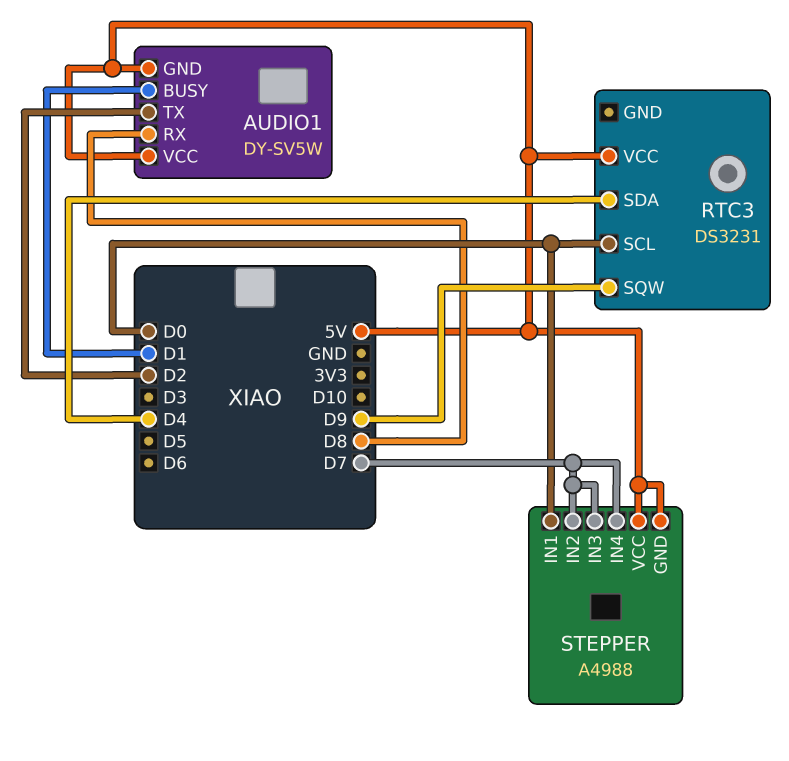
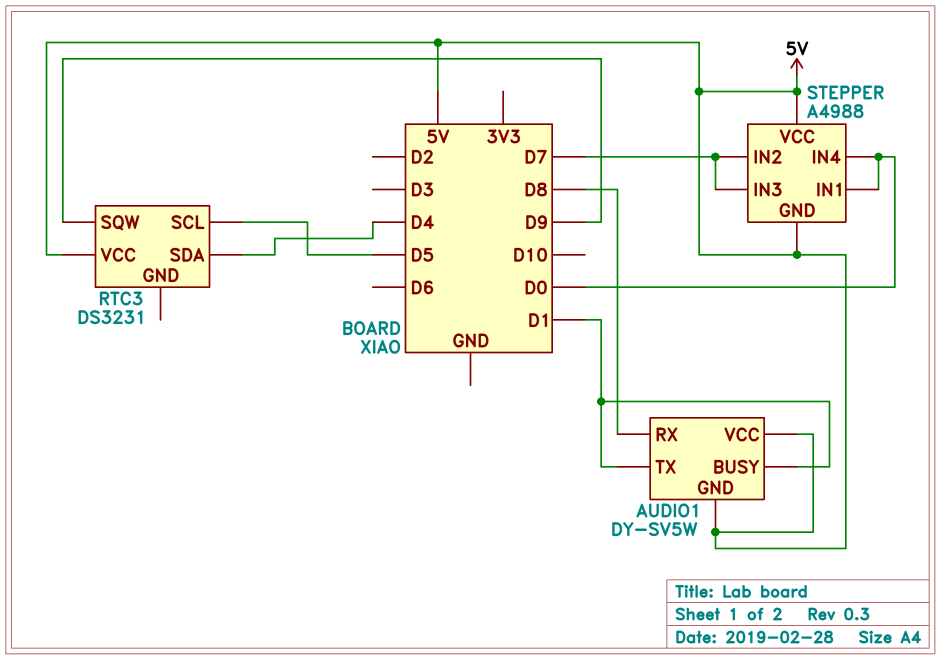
AUDIO1 pin TX: D2 -> D1
RTC3 pin SCL: D0 -> D5
STEPPER pin IN4: D7 -> D0

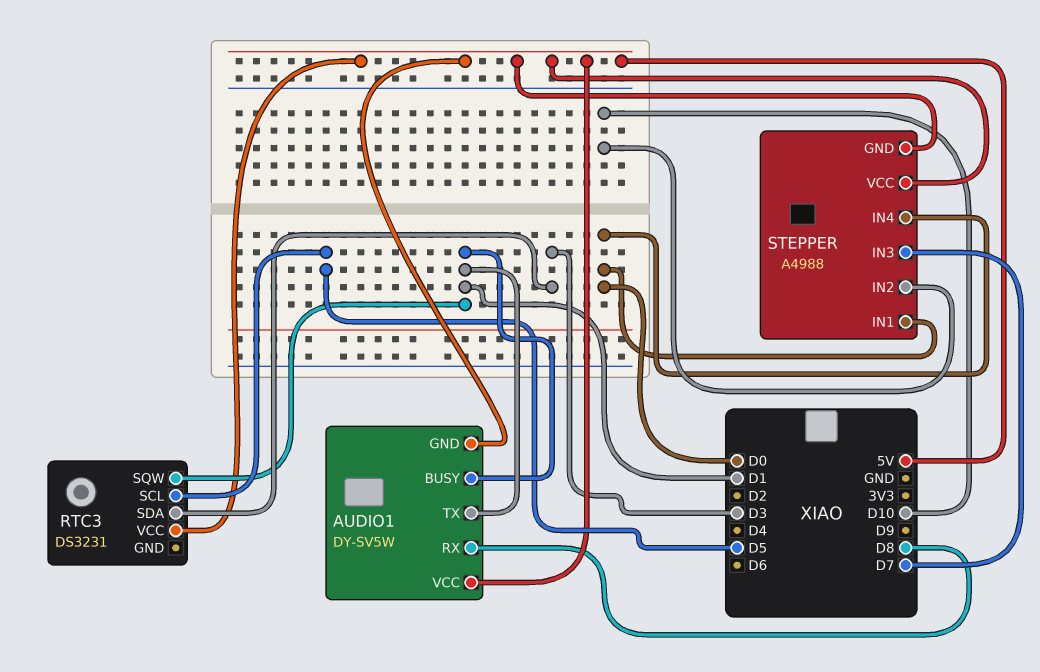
RTC3 pin SDA: D4 -> D3
RTC3 pin SQW: D9 -> D1
STEPPER pin IN2: D7 -> D10

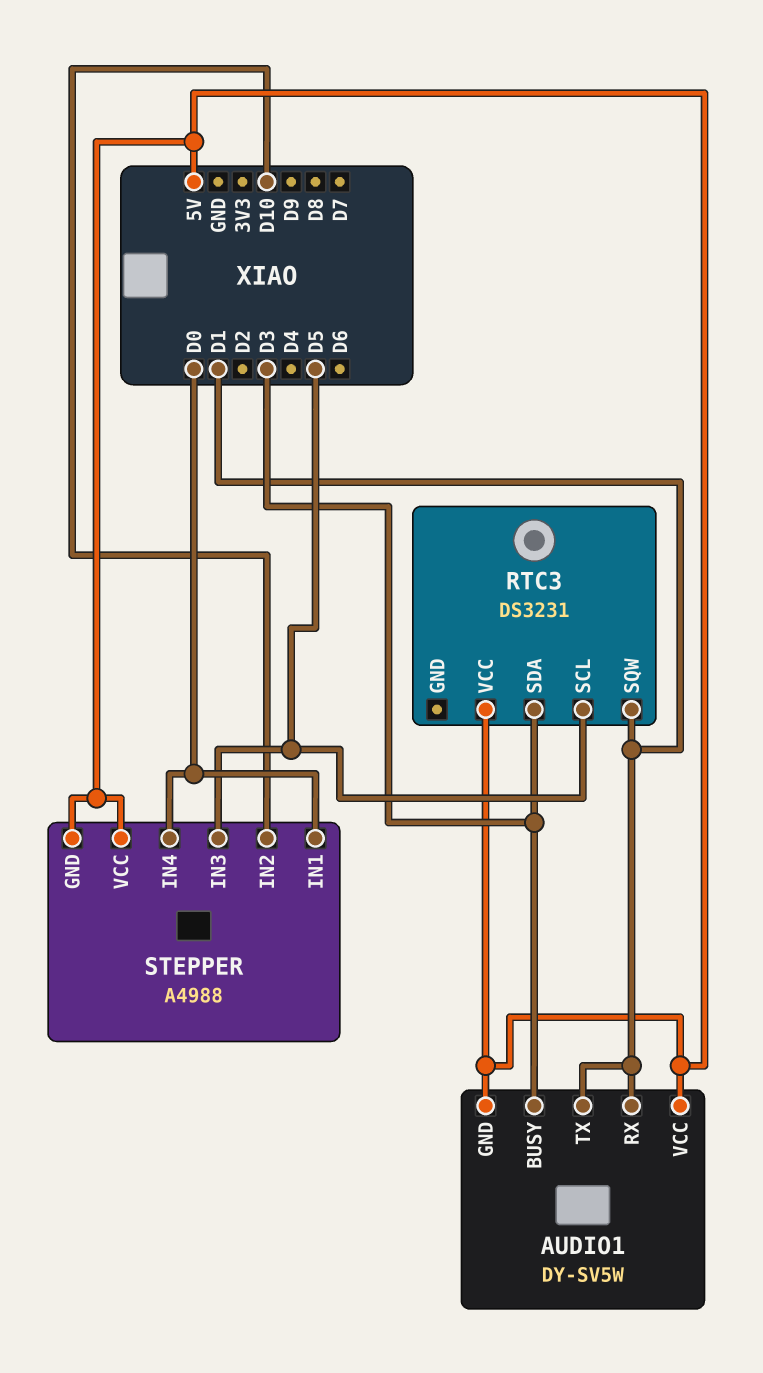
AUDIO1 pin BUSY: D1 -> D3
AUDIO1 pin RX: D8 -> D1
STEPPER pin IN3: D7 -> D5

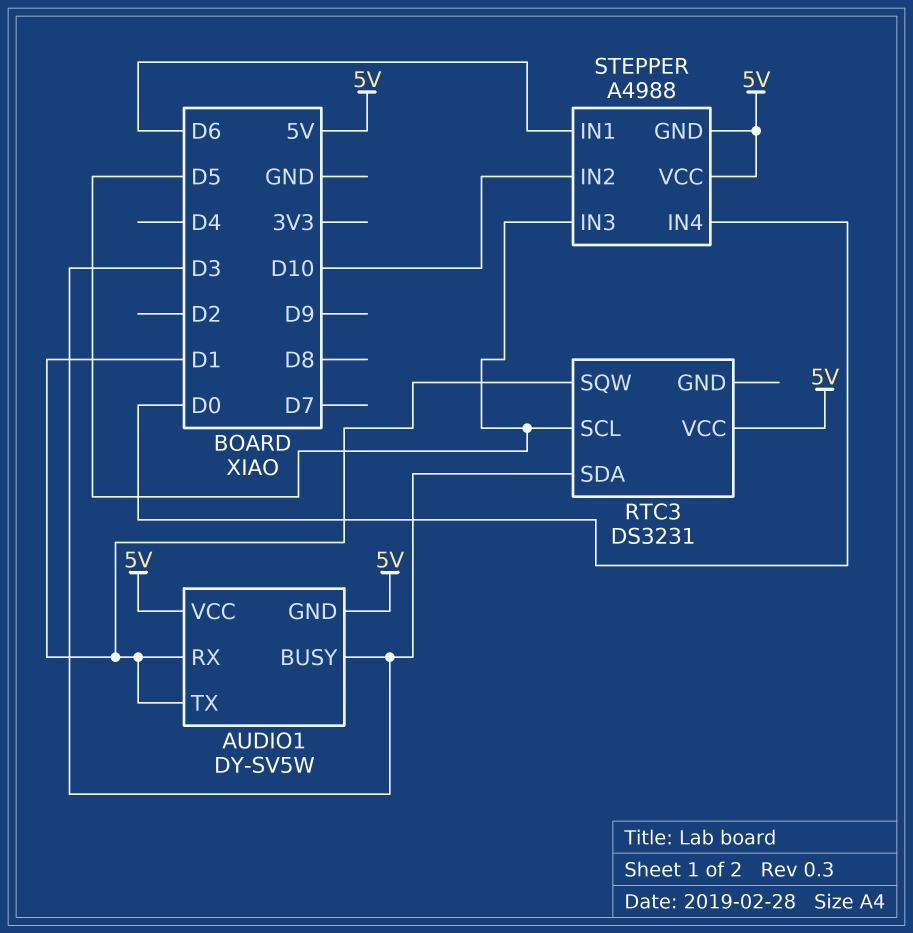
STEPPER pin IN1: D0 -> D6

